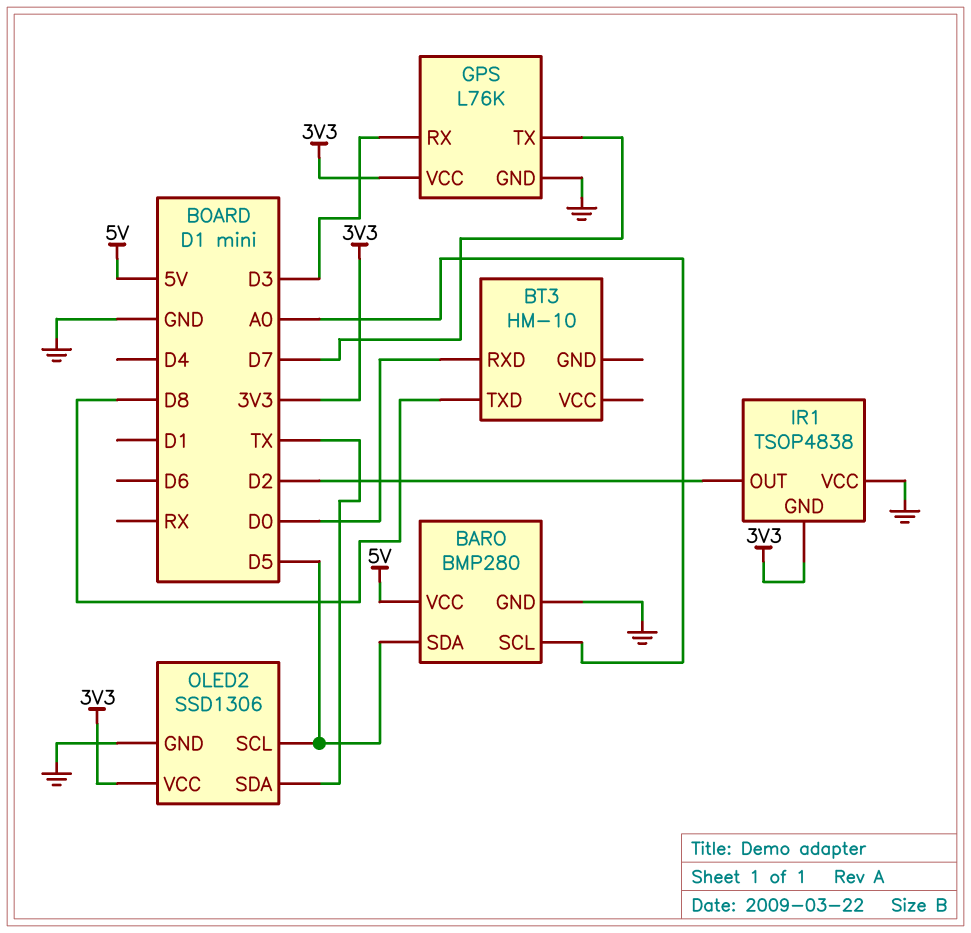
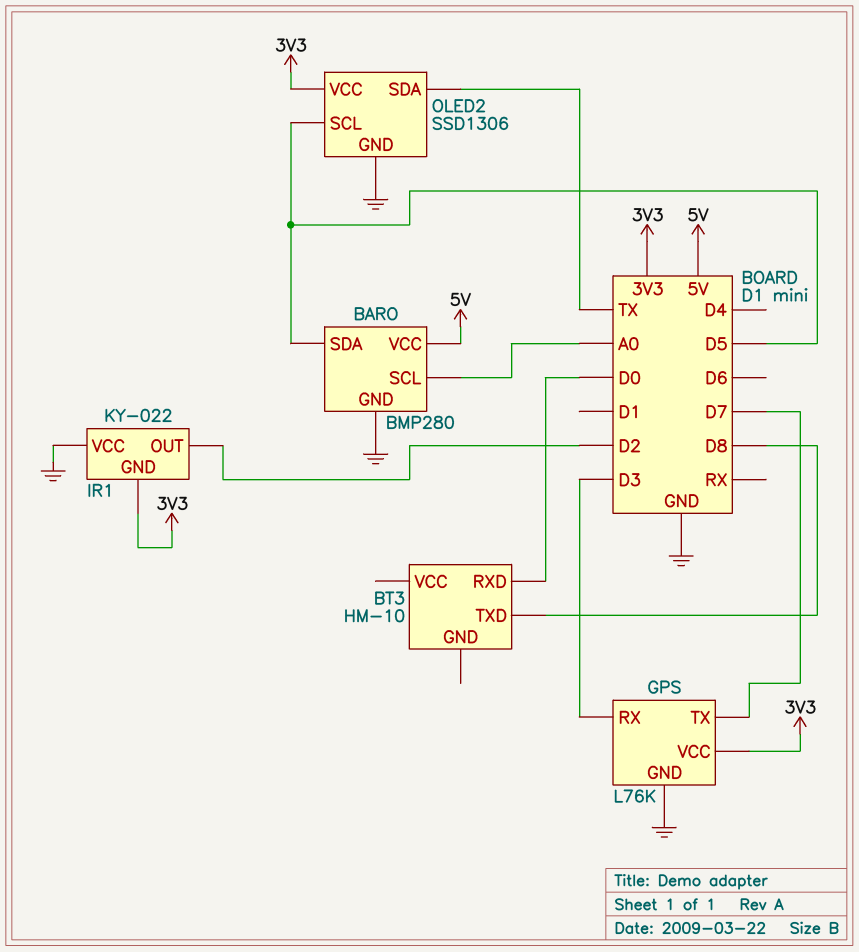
IR1: TSOP4838 -> KY-022

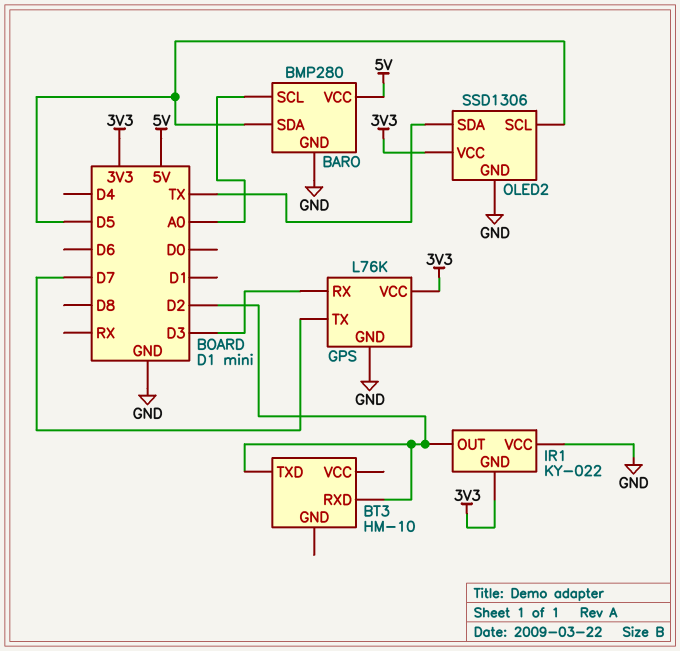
BT3 pin RXD: D0 -> D2
BT3 pin TXD: D8 -> D2

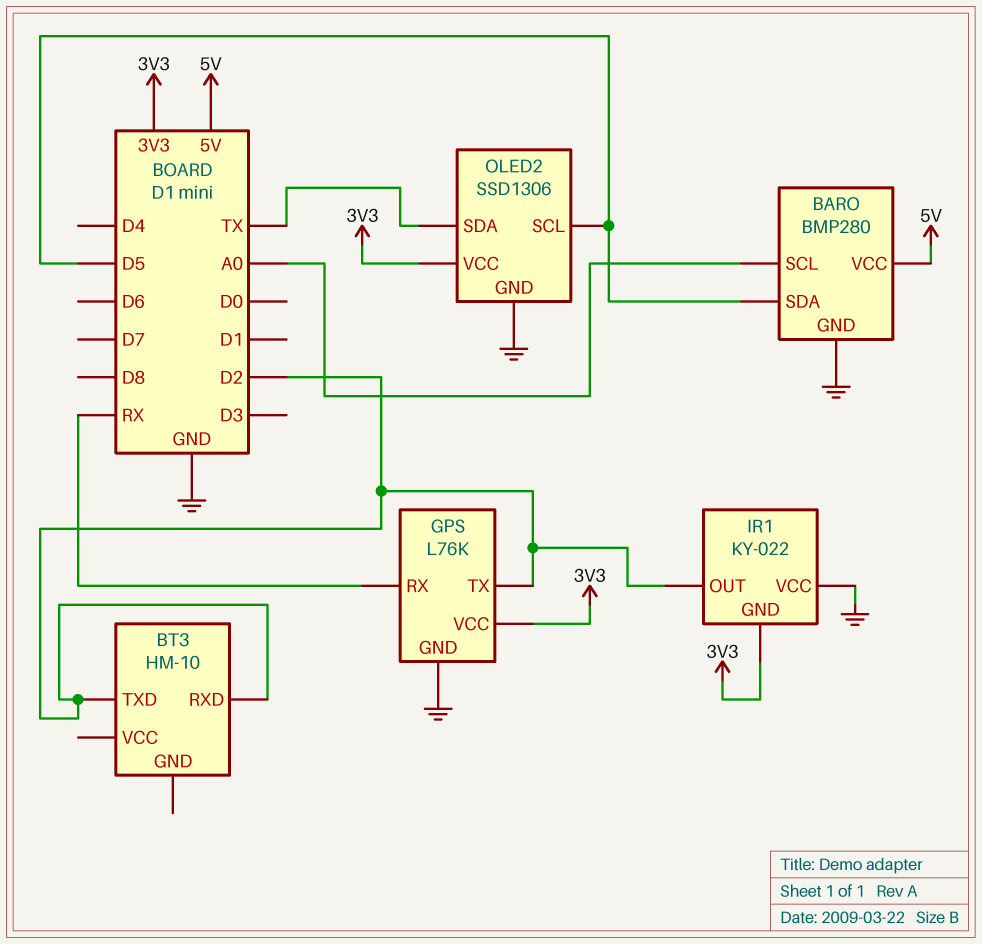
GPS pin RX: D3 -> RX
GPS pin TX: D7 -> D2

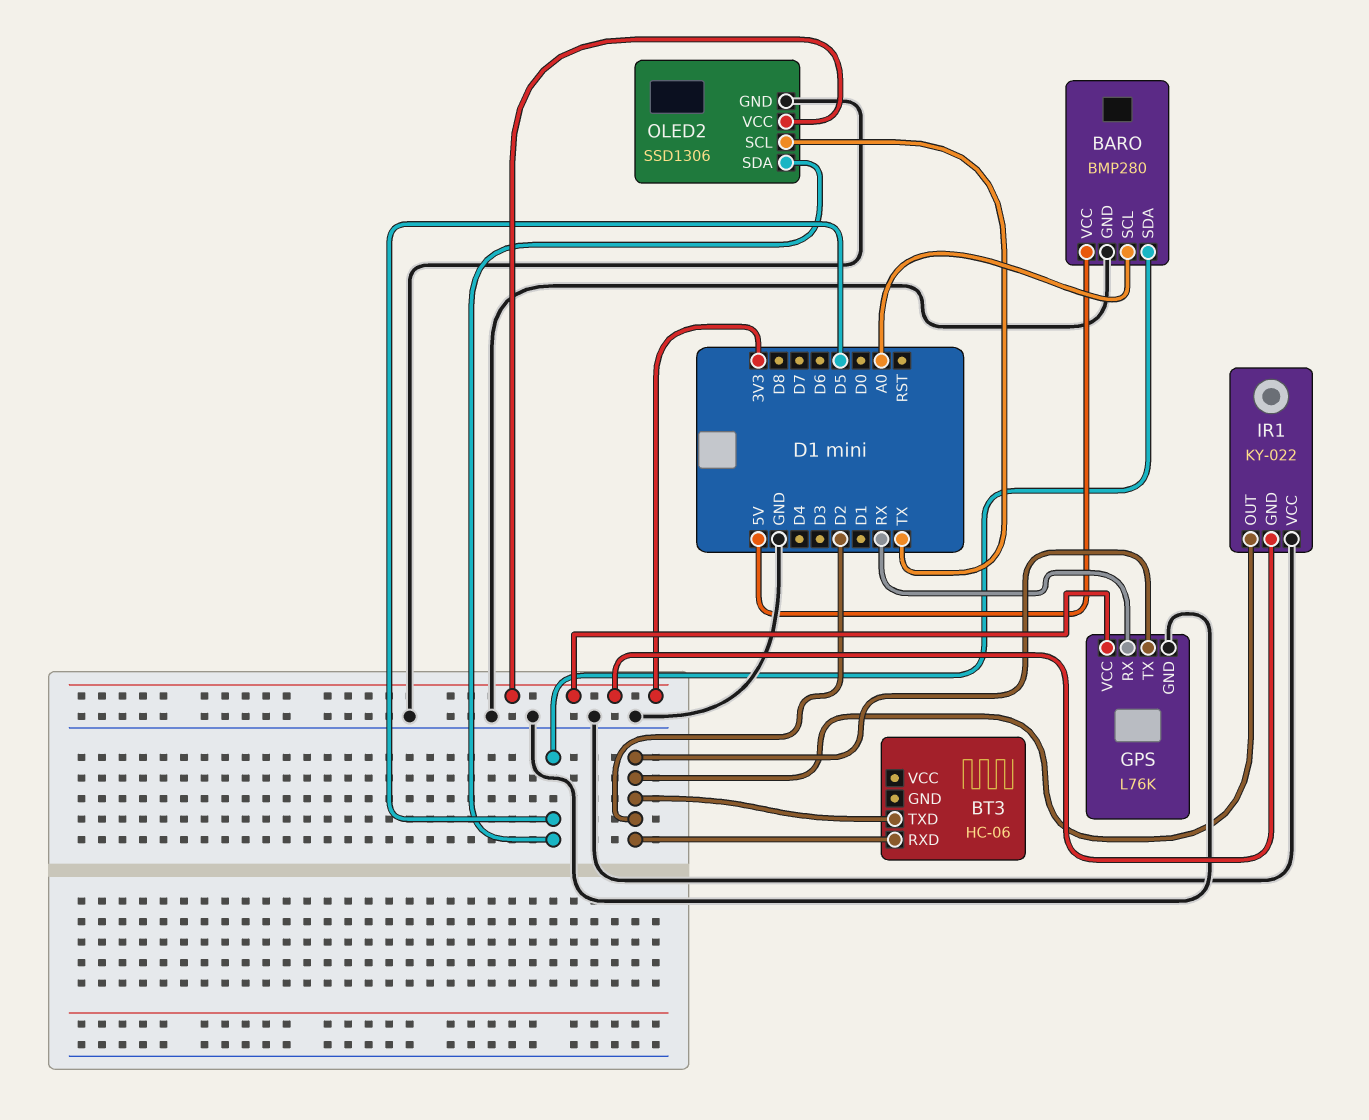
BT3: HM-10 -> HC-06
OLED2 pin SCL: D5 -> TX
OLED2 pin SDA: TX -> D5

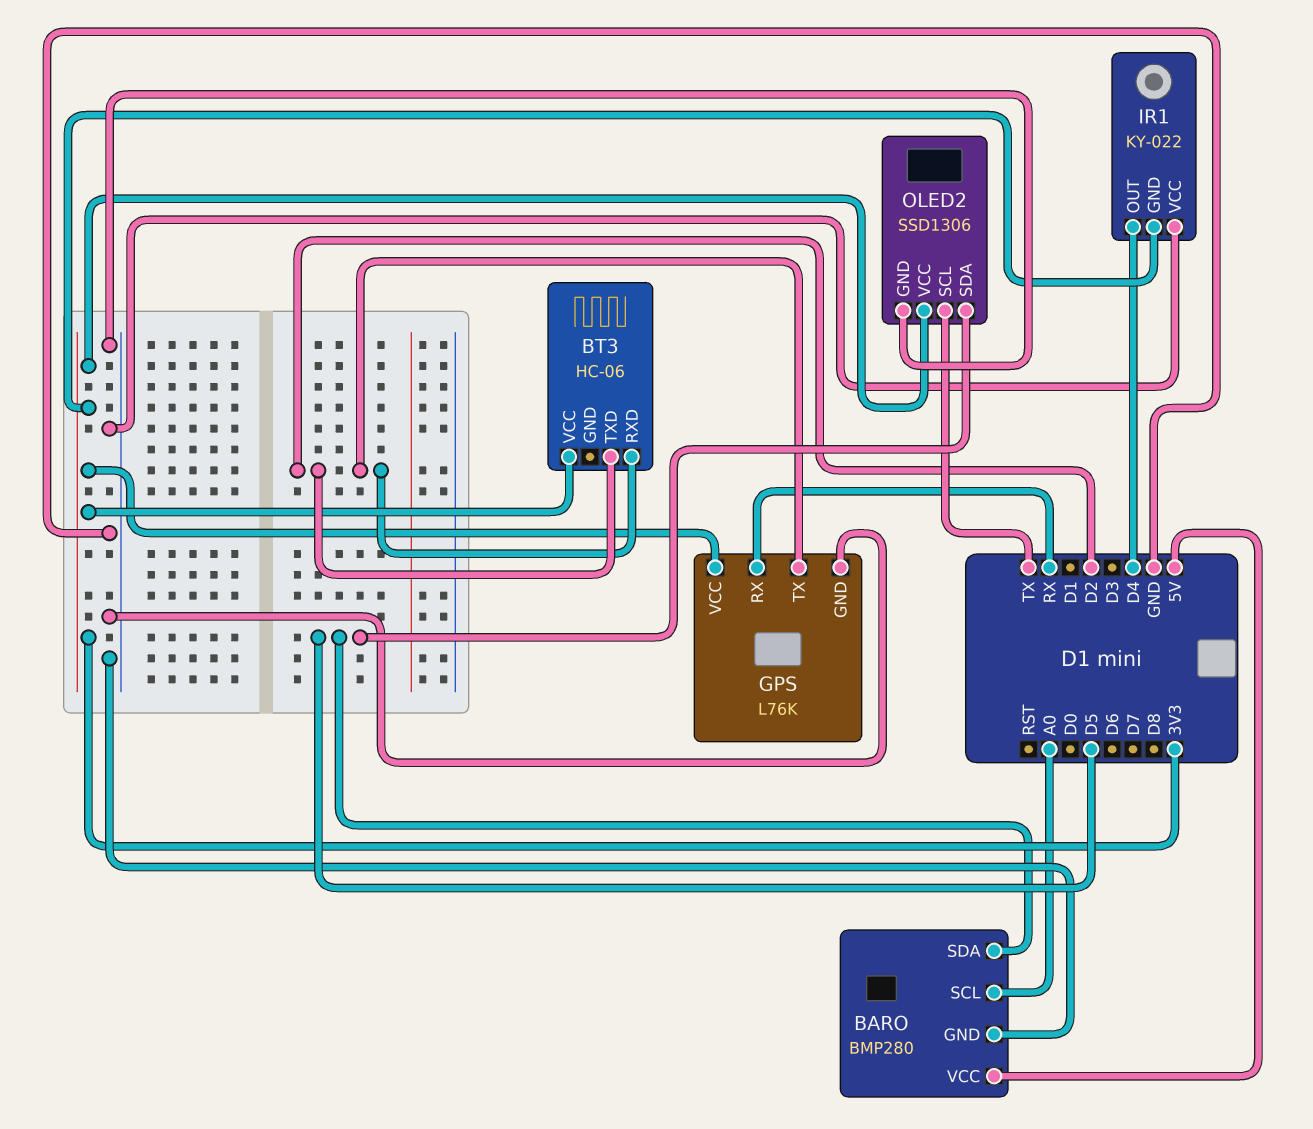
BT3 pin VCC: none -> 3V3
IR1 pin OUT: D2 -> D4

